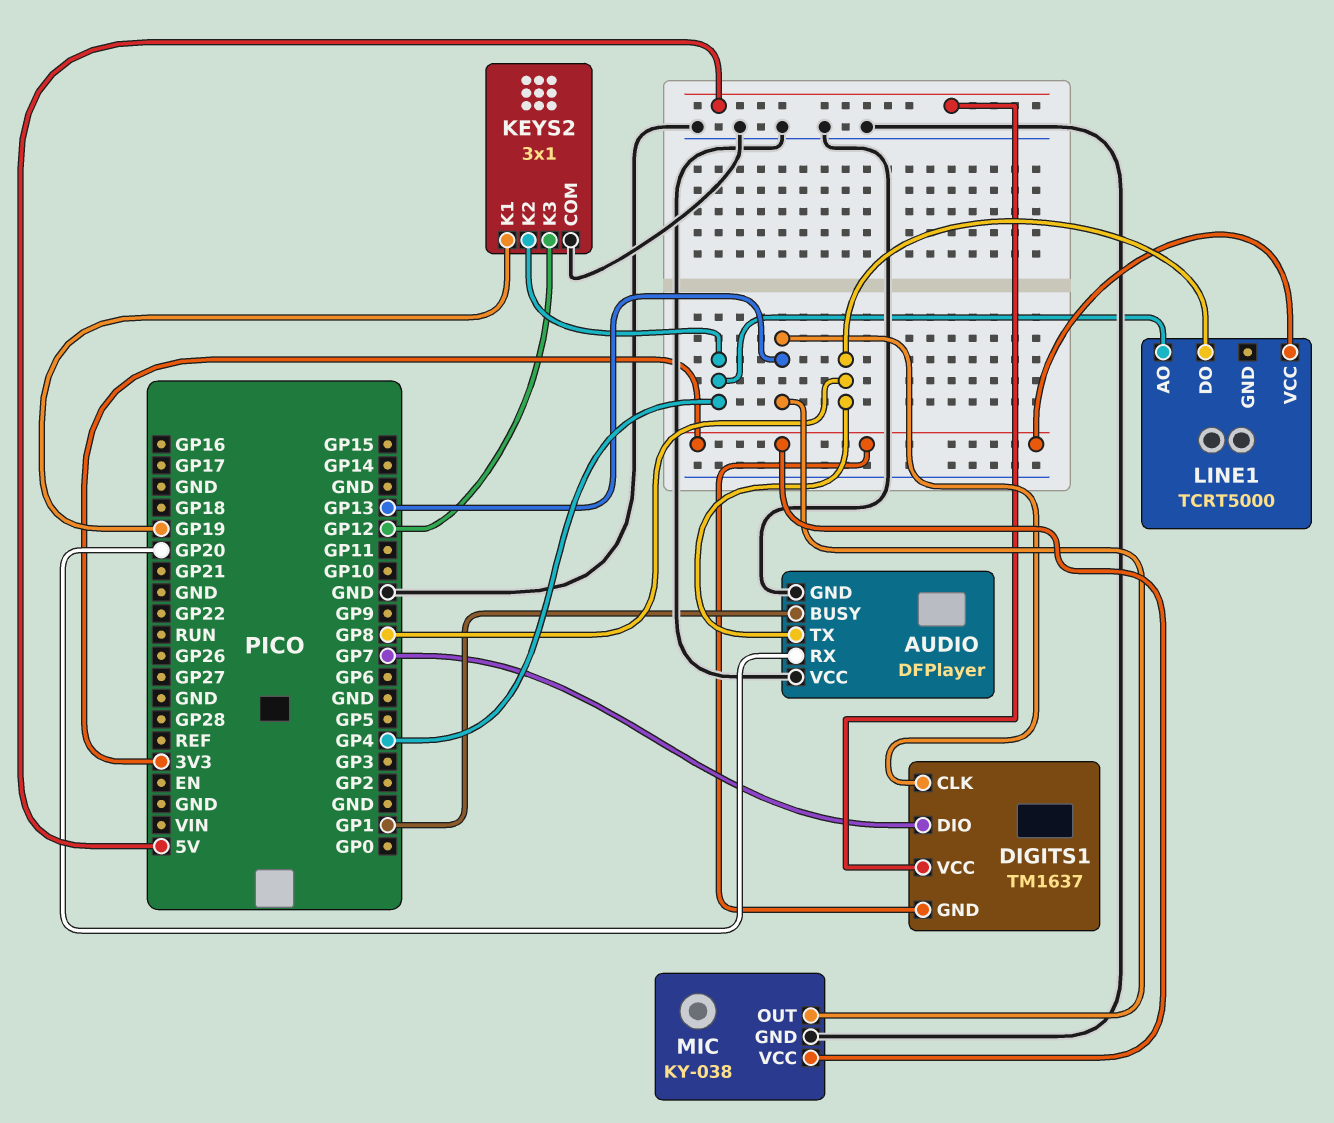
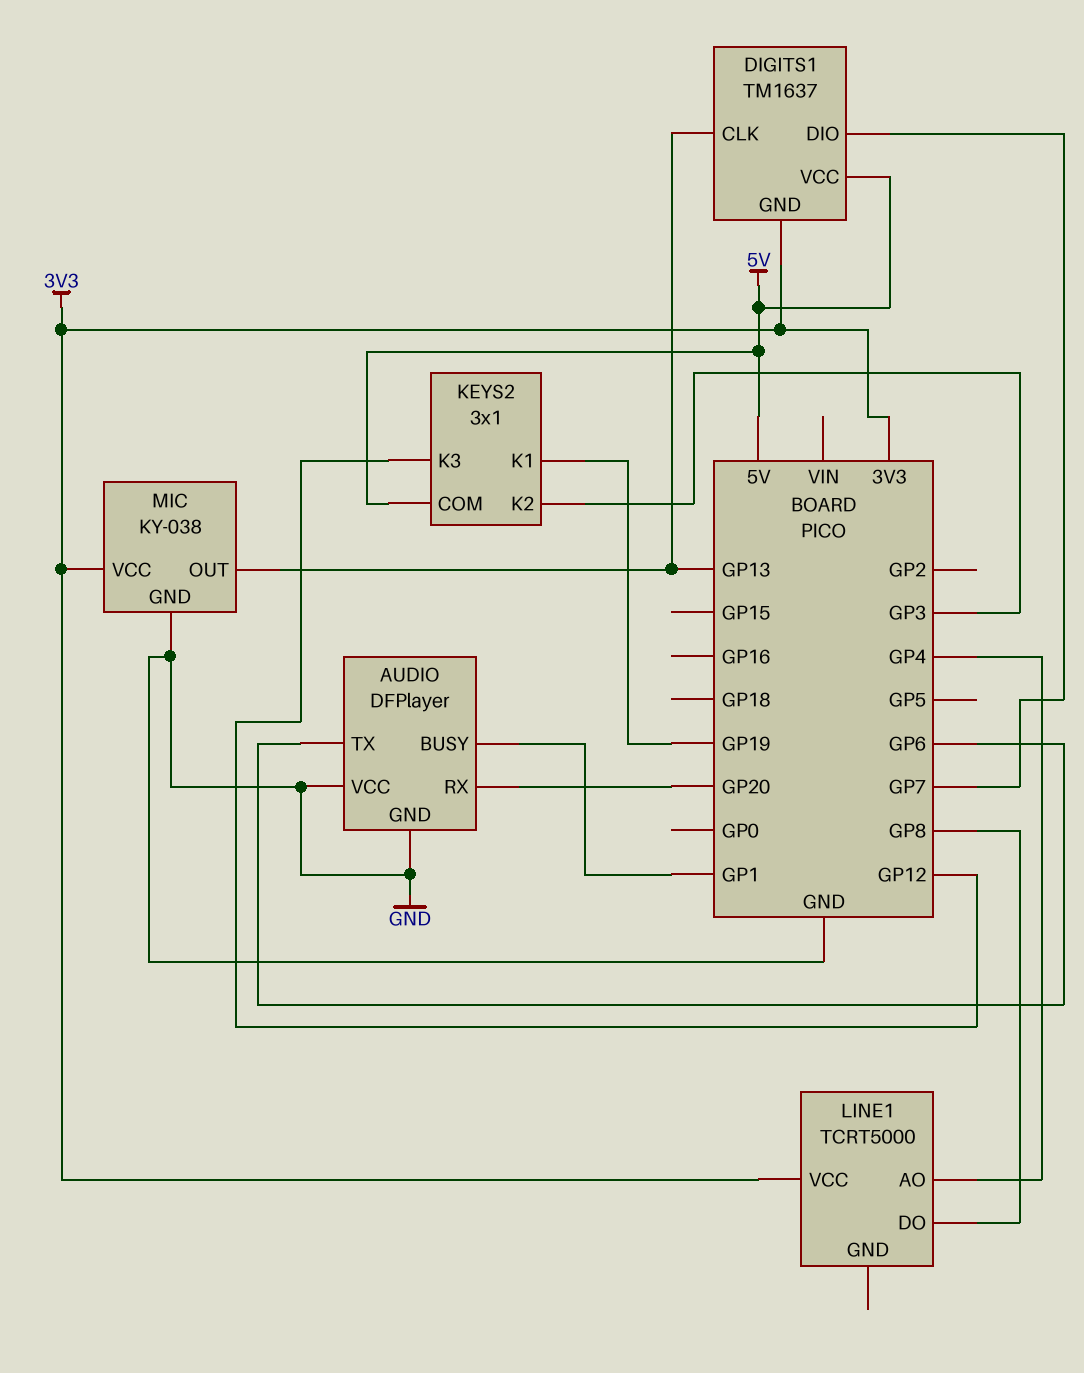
AUDIO pin TX: GP8 -> GP6
KEYS2 pin COM: GND -> 5V
KEYS2 pin K2: GP4 -> GP3

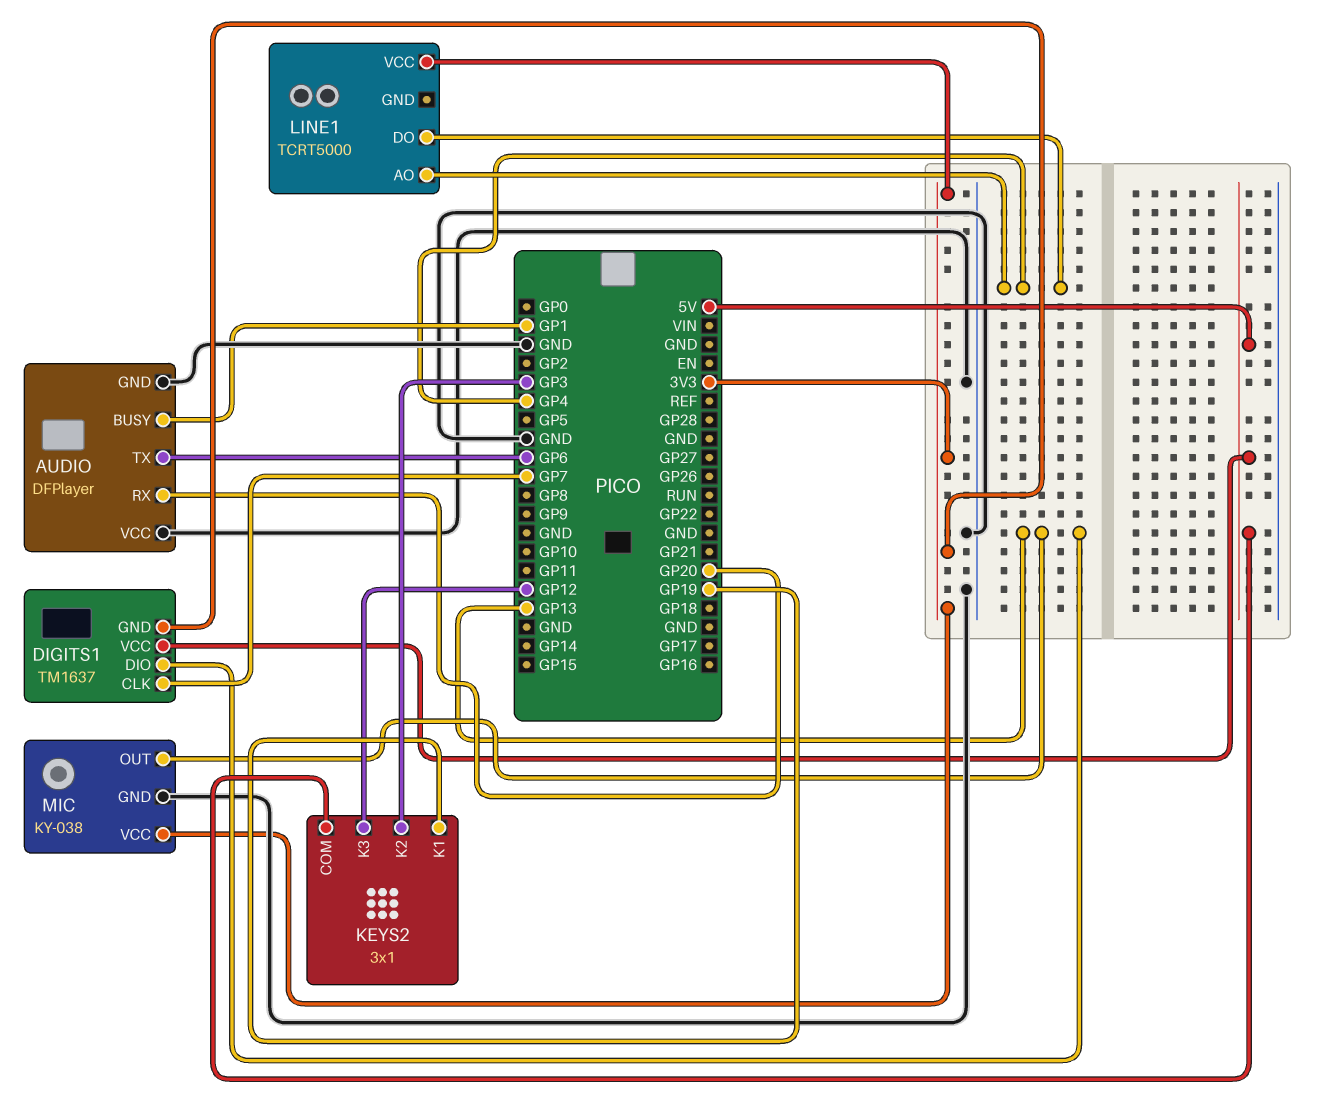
DIGITS1 pin CLK: GP13 -> GP7
DIGITS1 pin DIO: GP7 -> GP13
LINE1 pin DO: GP8 -> GP4

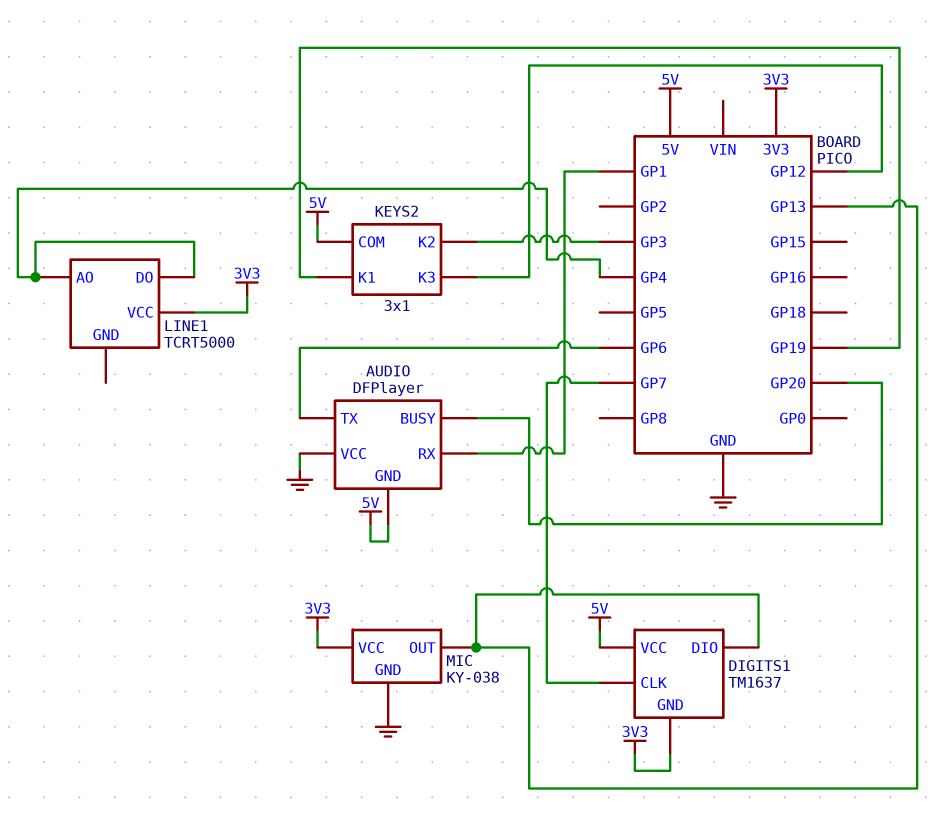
AUDIO pin BUSY: GP1 -> GP20
AUDIO pin GND: GND -> 5V
AUDIO pin RX: GP20 -> GP1

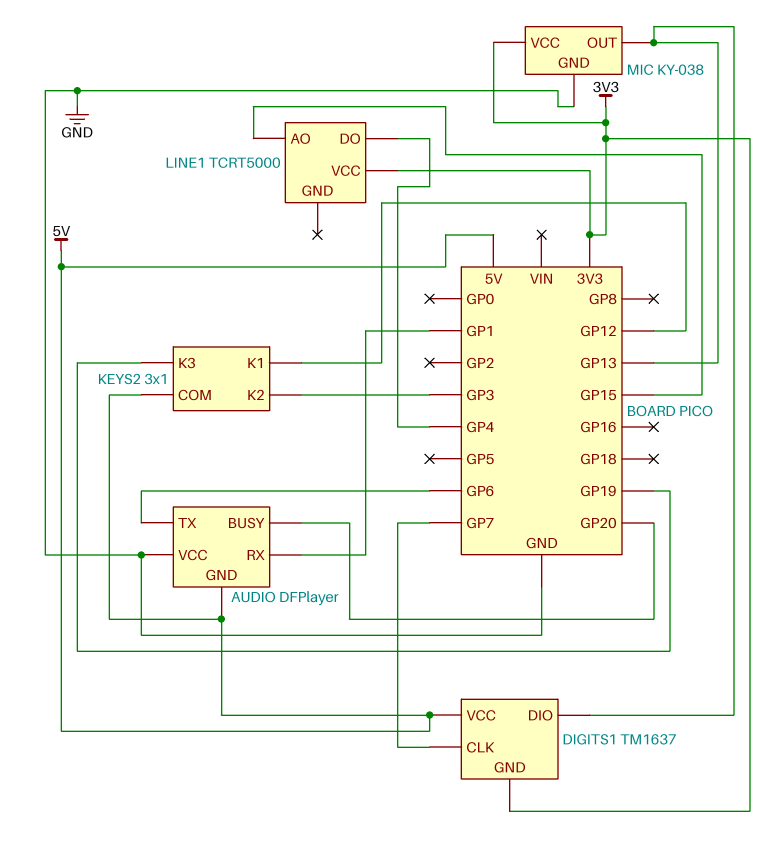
KEYS2 pin K1: GP19 -> GP12
KEYS2 pin K3: GP12 -> GP19
LINE1 pin AO: GP4 -> GP15

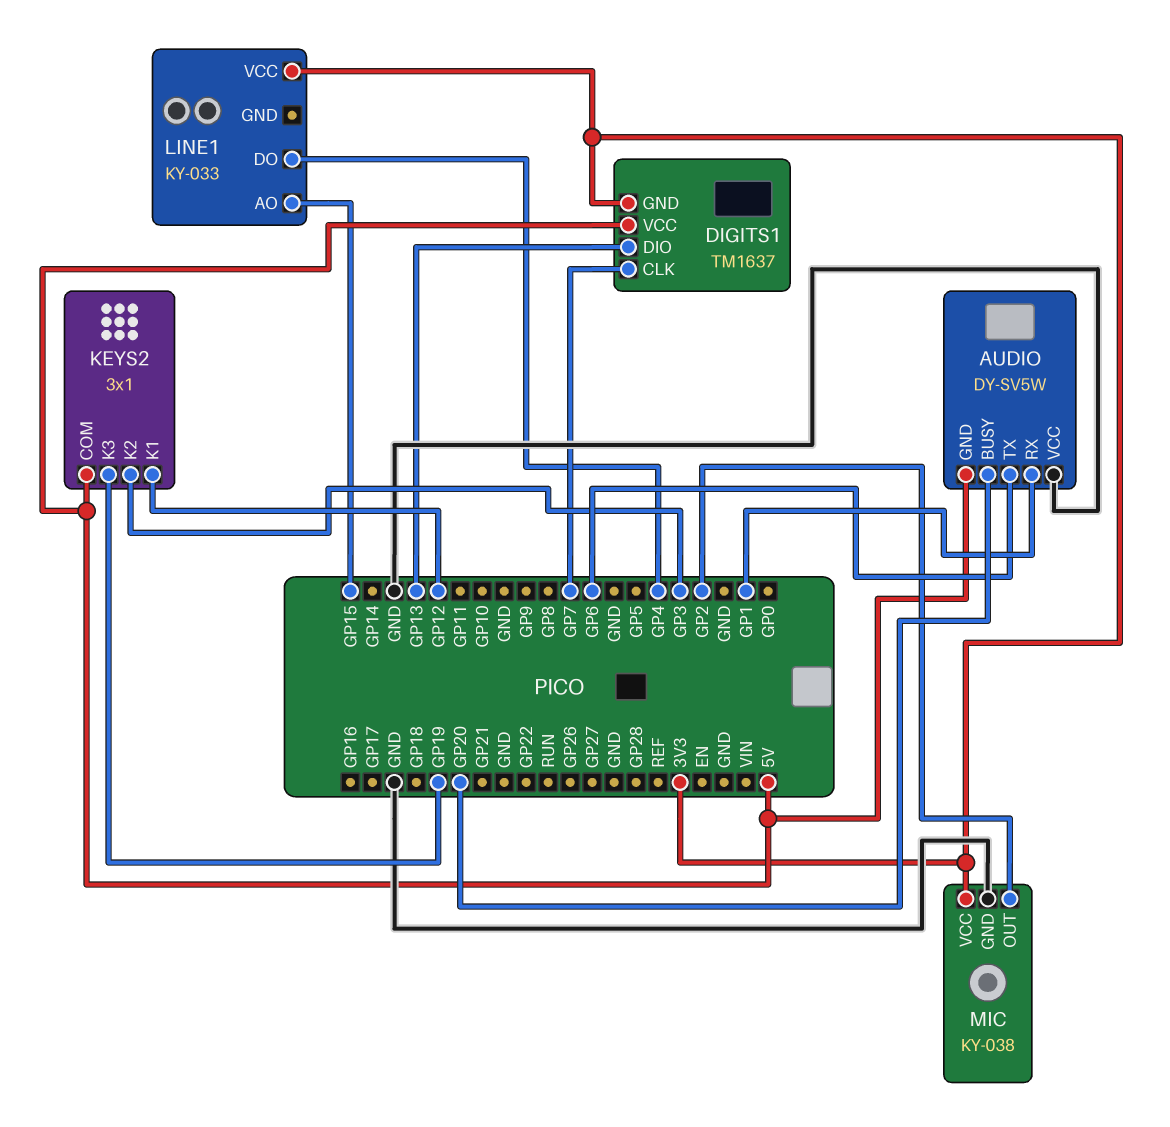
AUDIO: DFPlayer -> DY-SV5W
LINE1: TCRT5000 -> KY-033
MIC pin OUT: GP13 -> GP2

